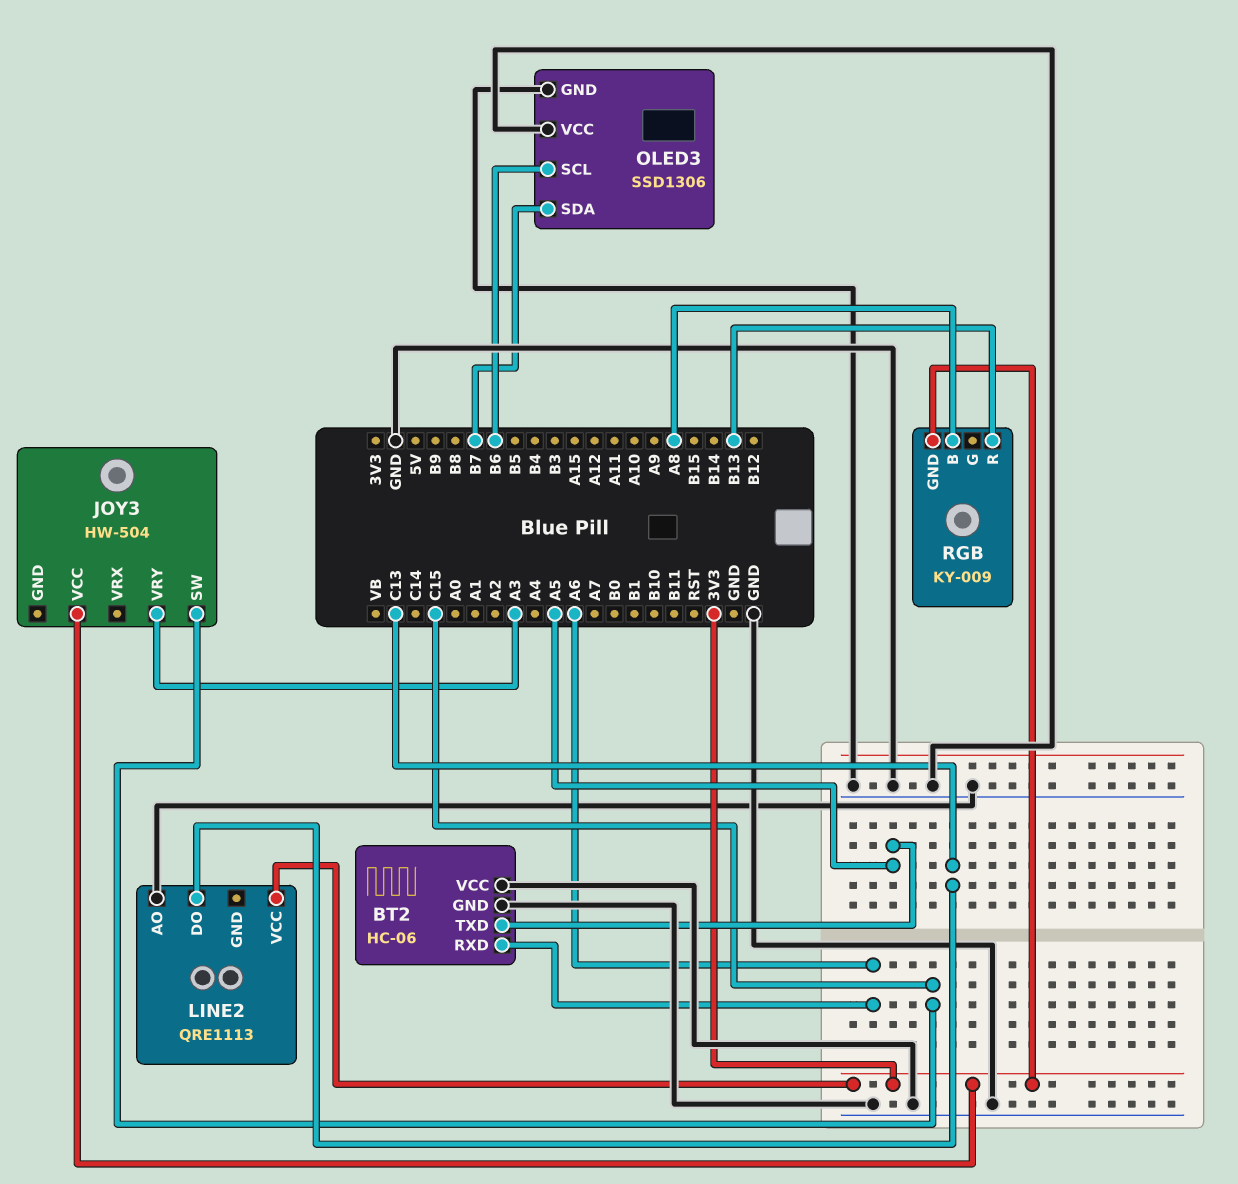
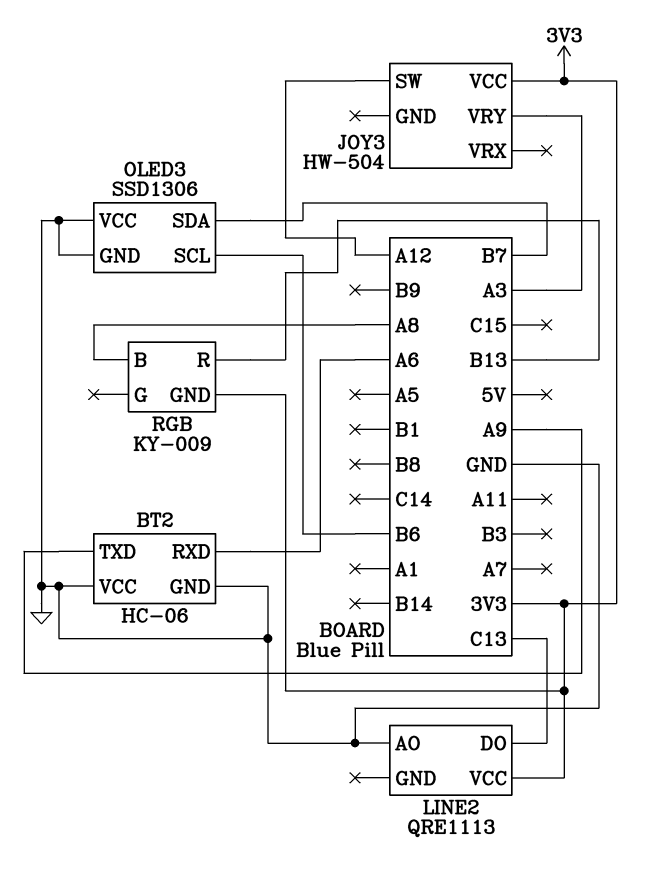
BT2 pin TXD: A5 -> A9
JOY3 pin SW: C15 -> A12

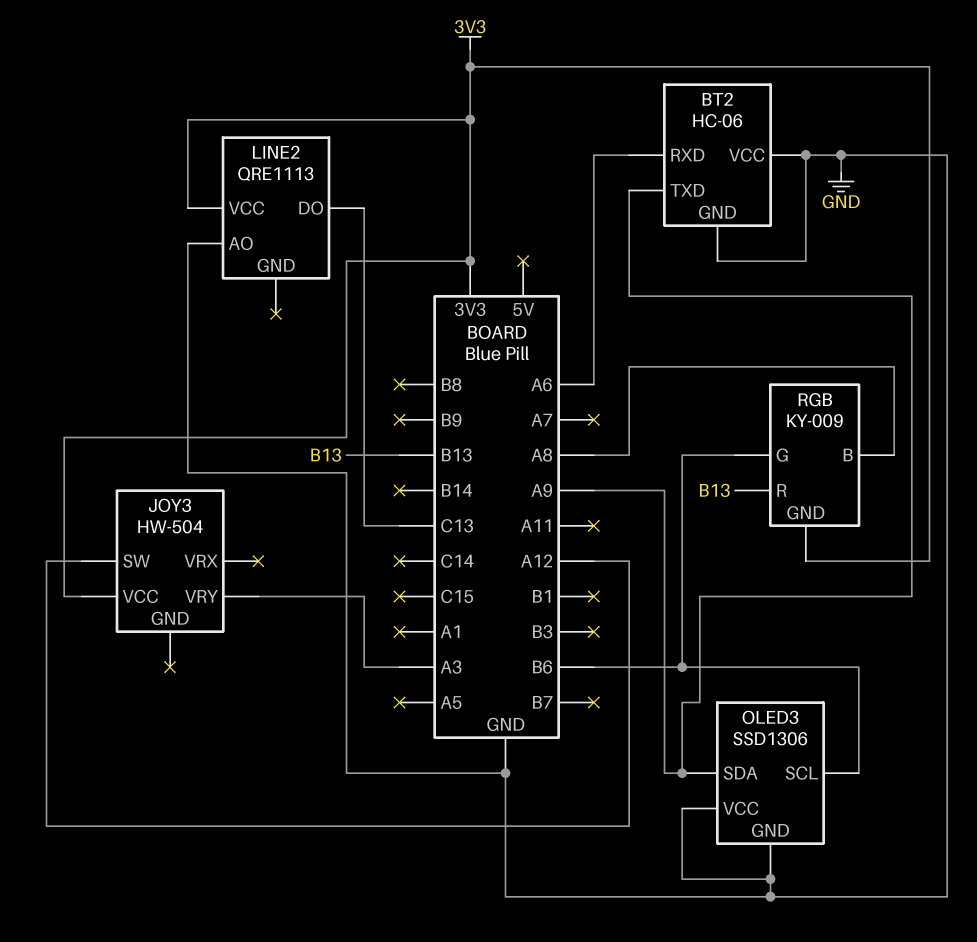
OLED3 pin SDA: B7 -> A9
RGB pin G: none -> B6

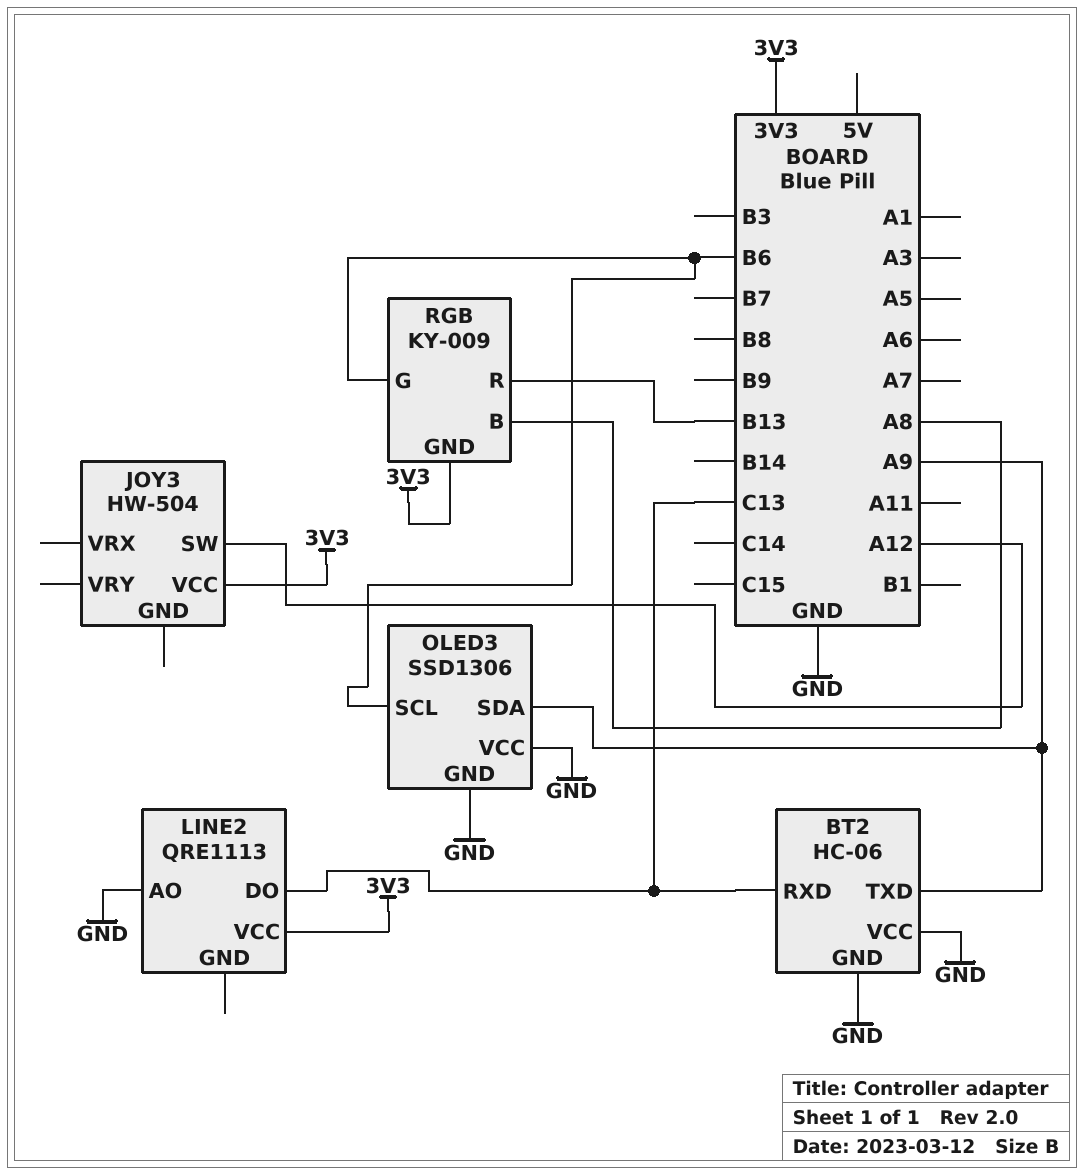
BT2 pin RXD: A6 -> C13
JOY3 pin VRY: A3 -> none

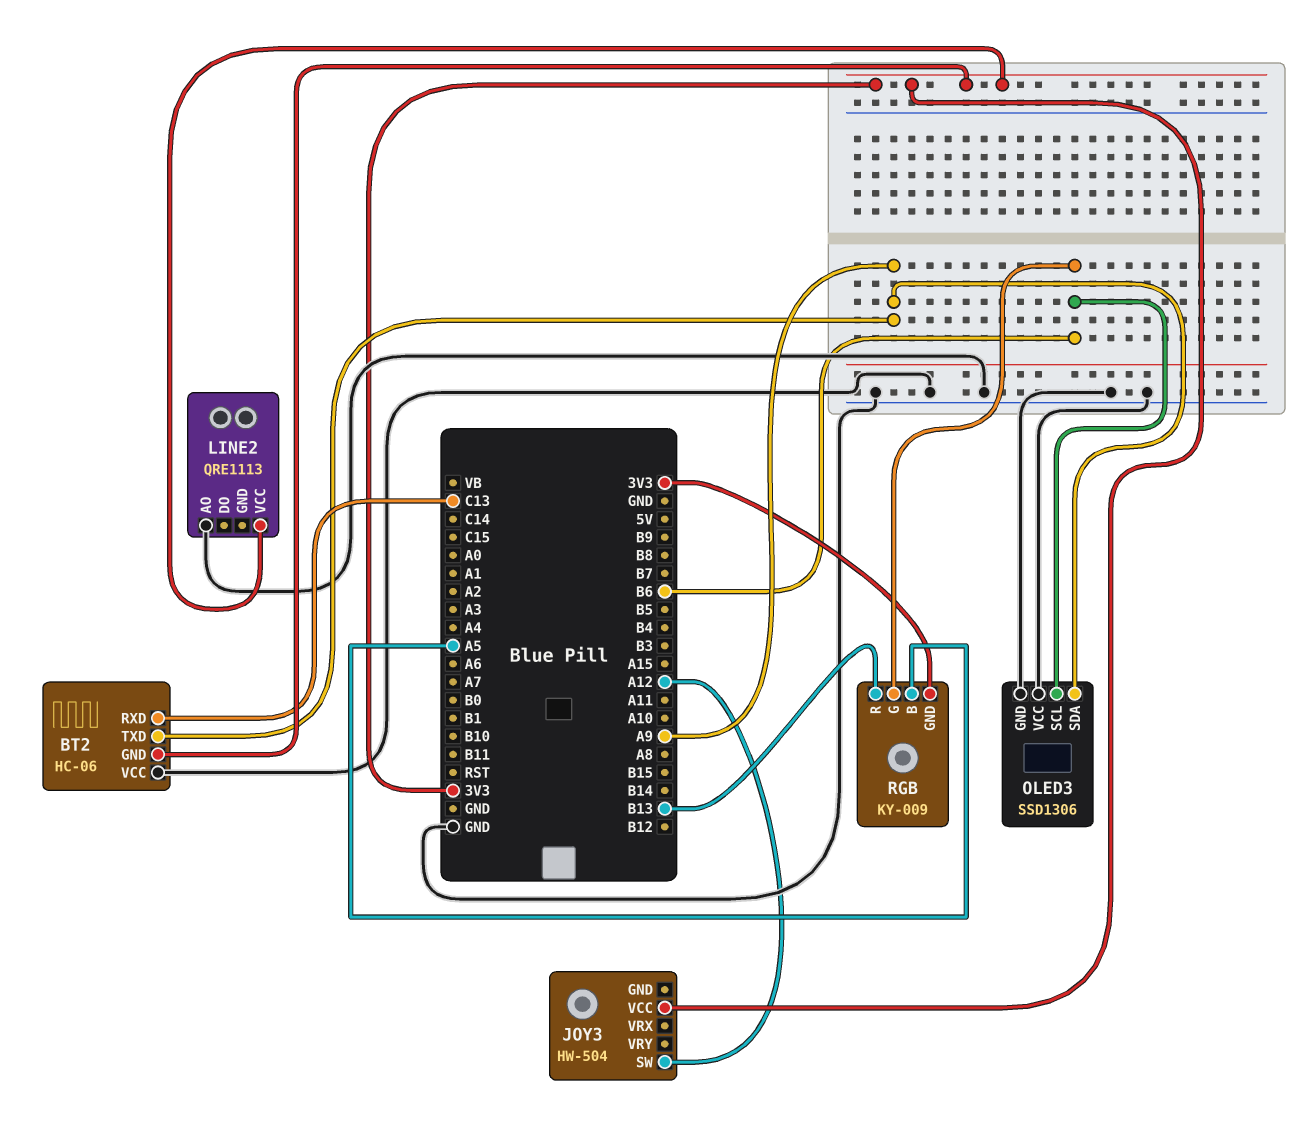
BT2 pin GND: GND -> 3V3
LINE2 pin DO: C13 -> none
RGB pin B: A8 -> A5

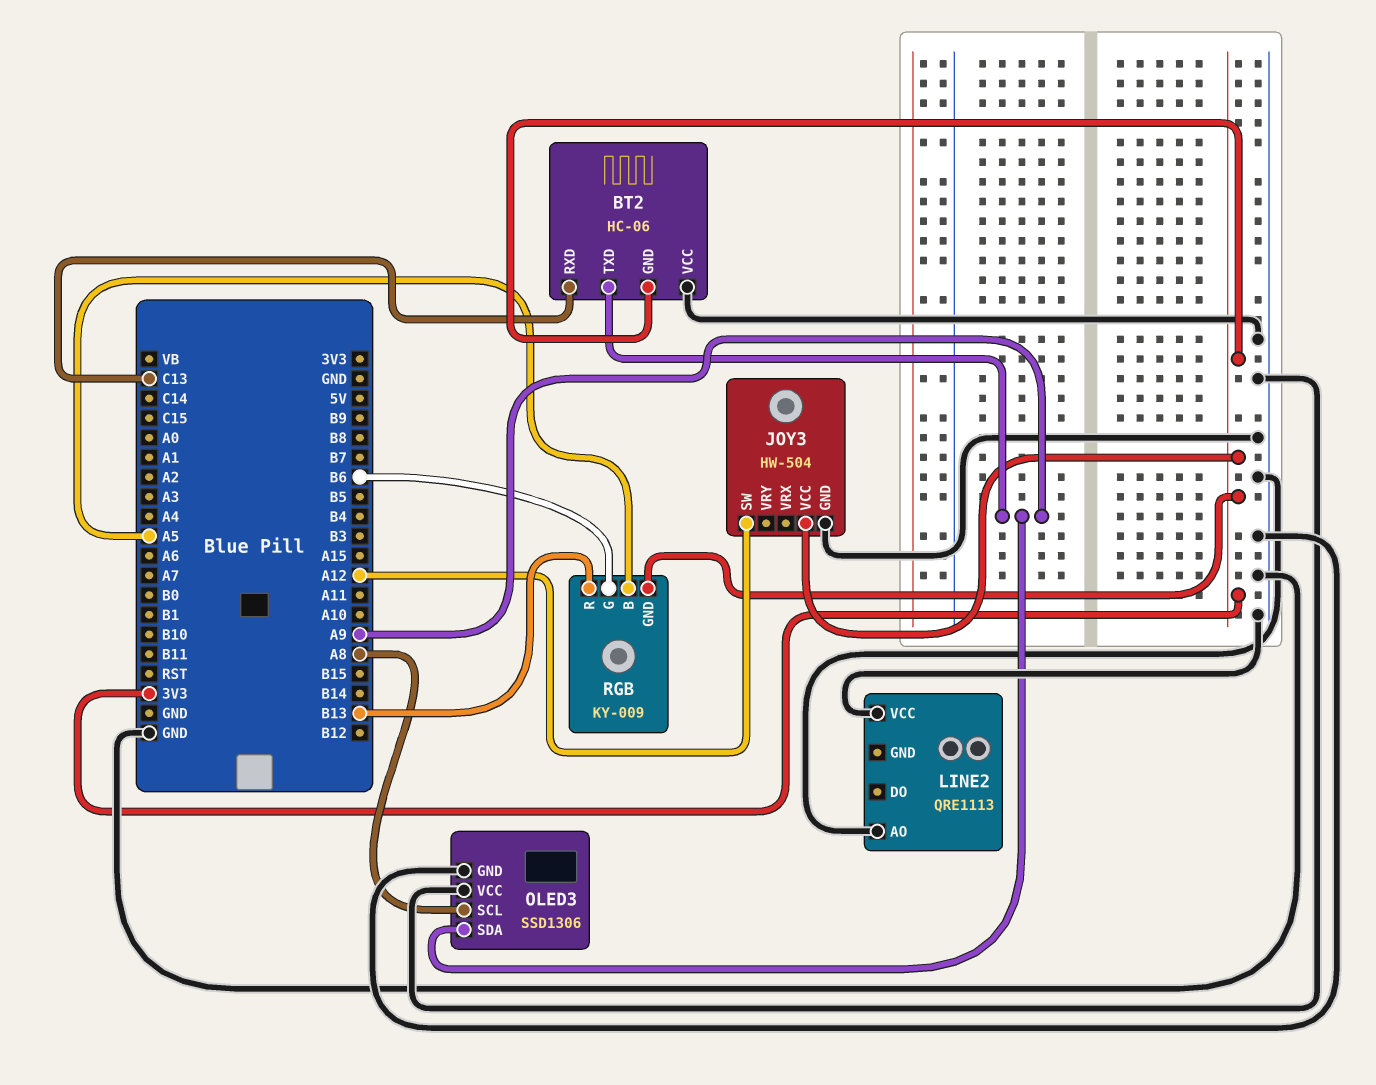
JOY3 pin GND: none -> GND
LINE2 pin VCC: 3V3 -> GND
OLED3 pin SCL: B6 -> A8

